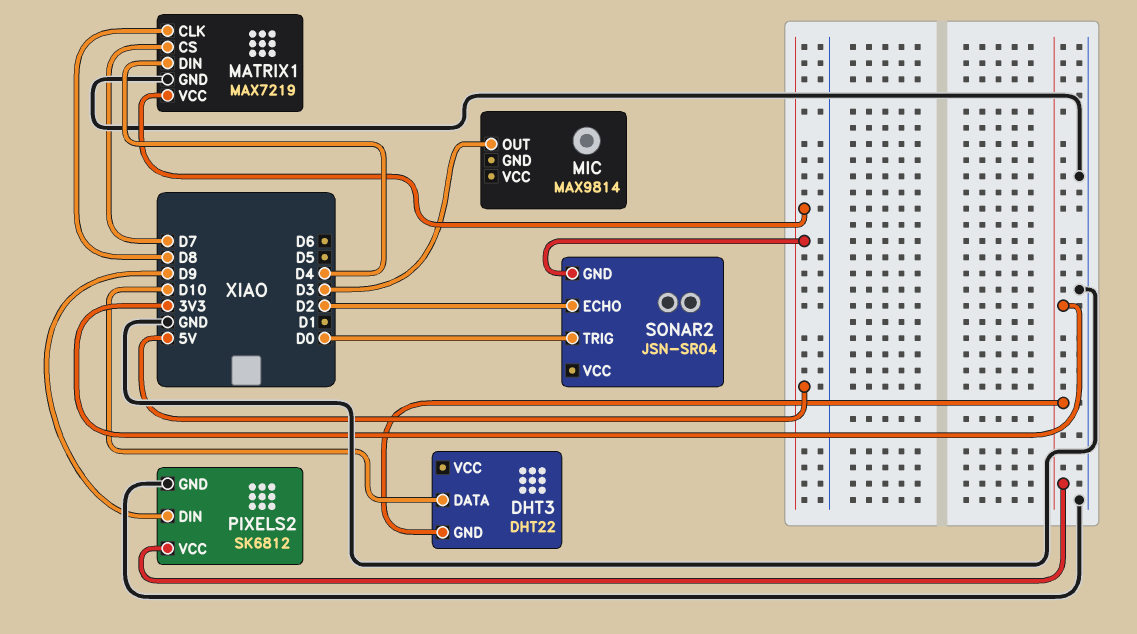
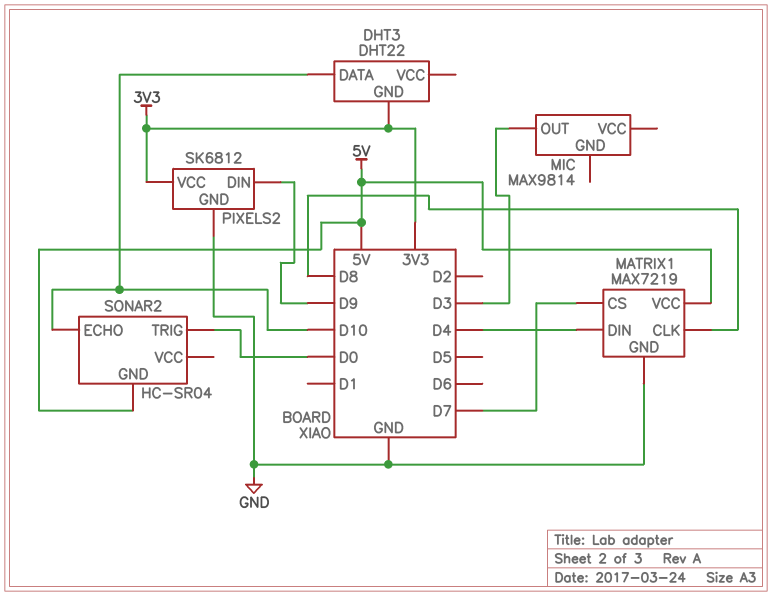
SONAR2: JSN-SR04 -> HC-SR04
SONAR2 pin ECHO: D2 -> D10

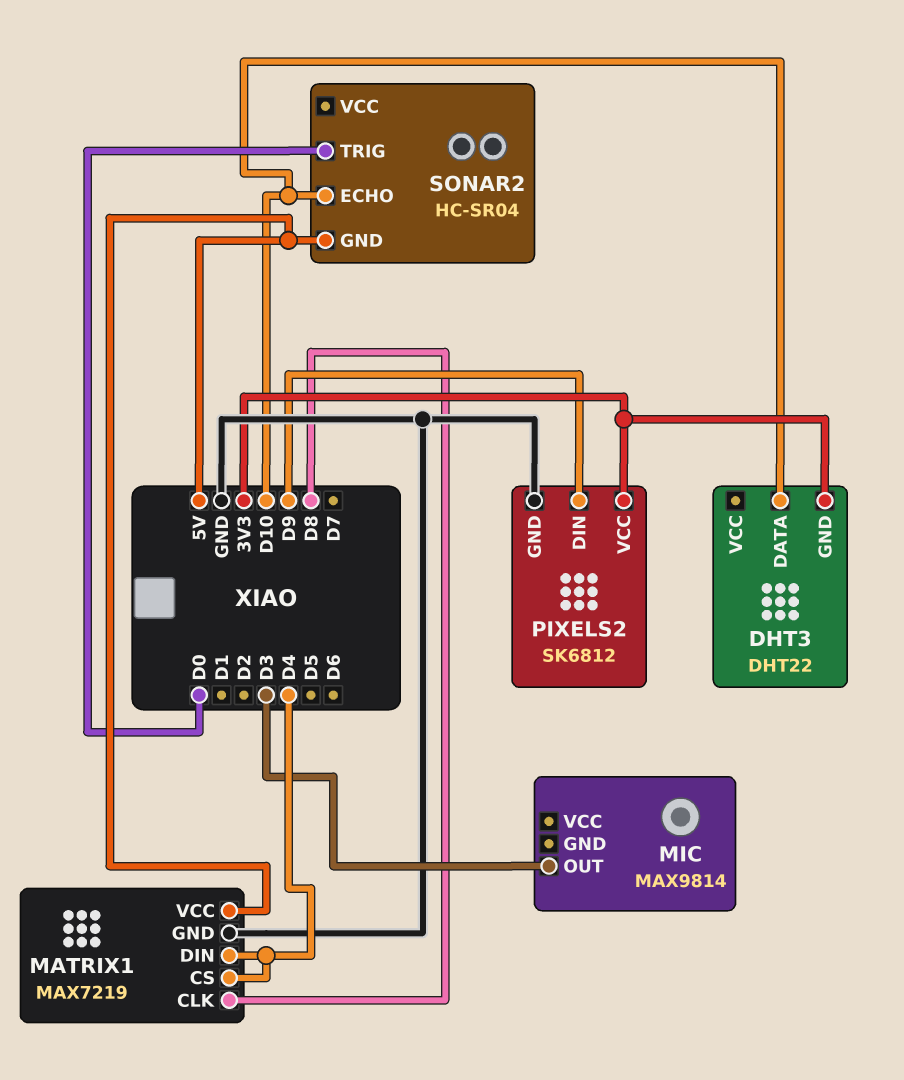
MATRIX1 pin CS: D7 -> D4

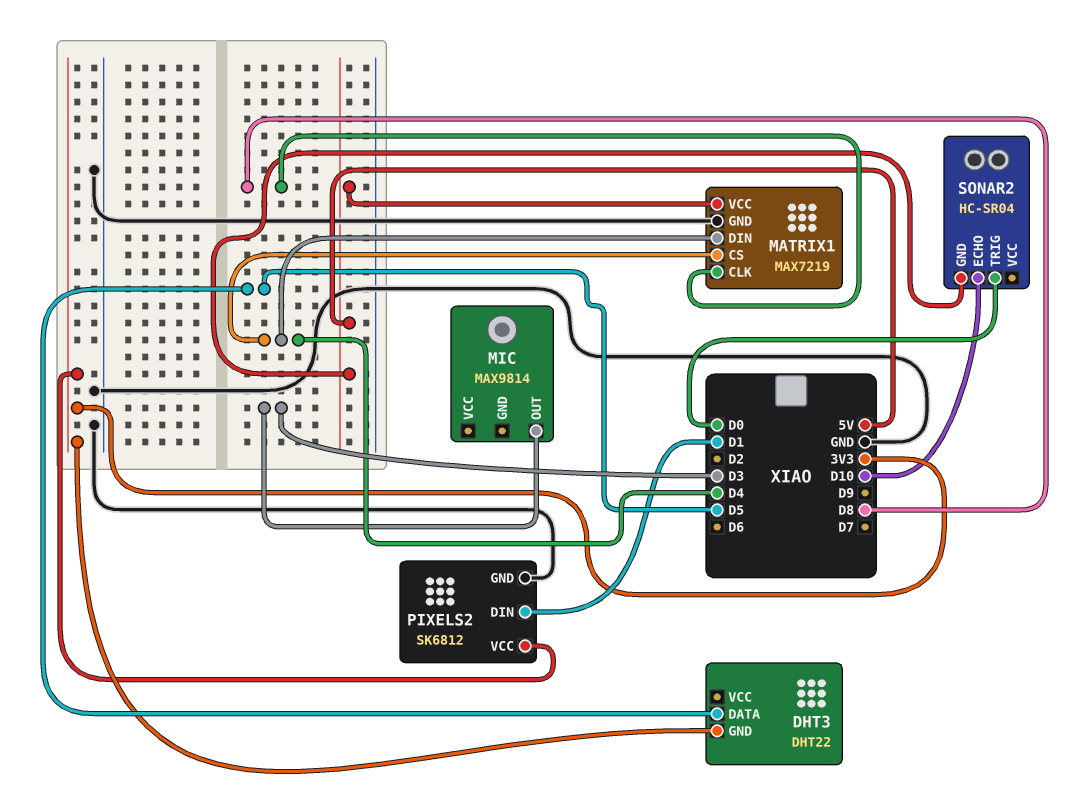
DHT3 pin DATA: D10 -> D5
PIXELS2 pin DIN: D9 -> D1

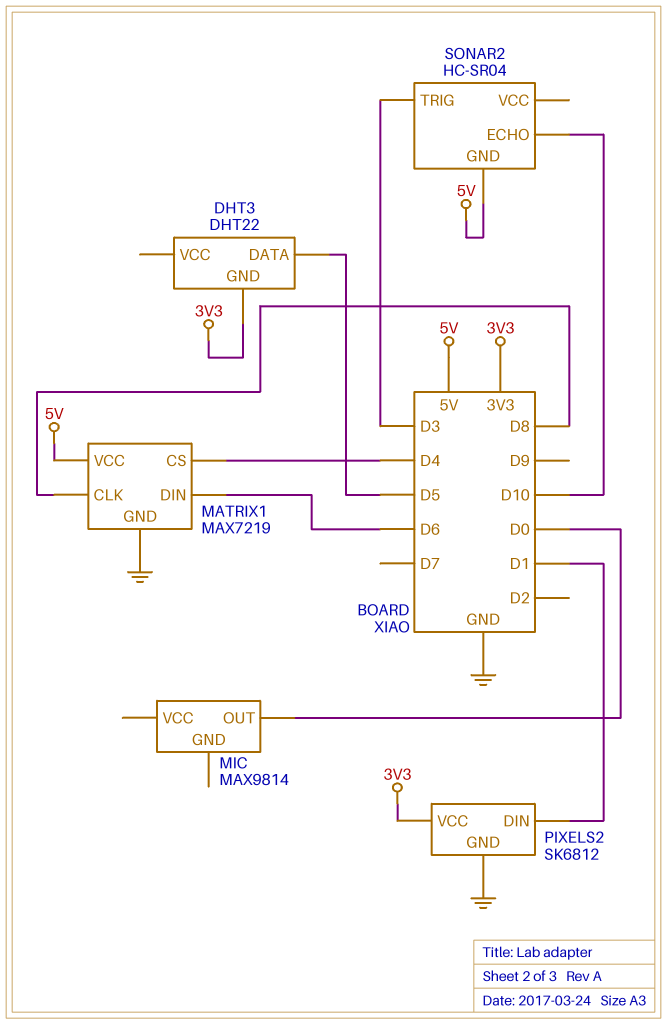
MATRIX1 pin DIN: D4 -> D6
MIC pin OUT: D3 -> D0
SONAR2 pin TRIG: D0 -> D3

